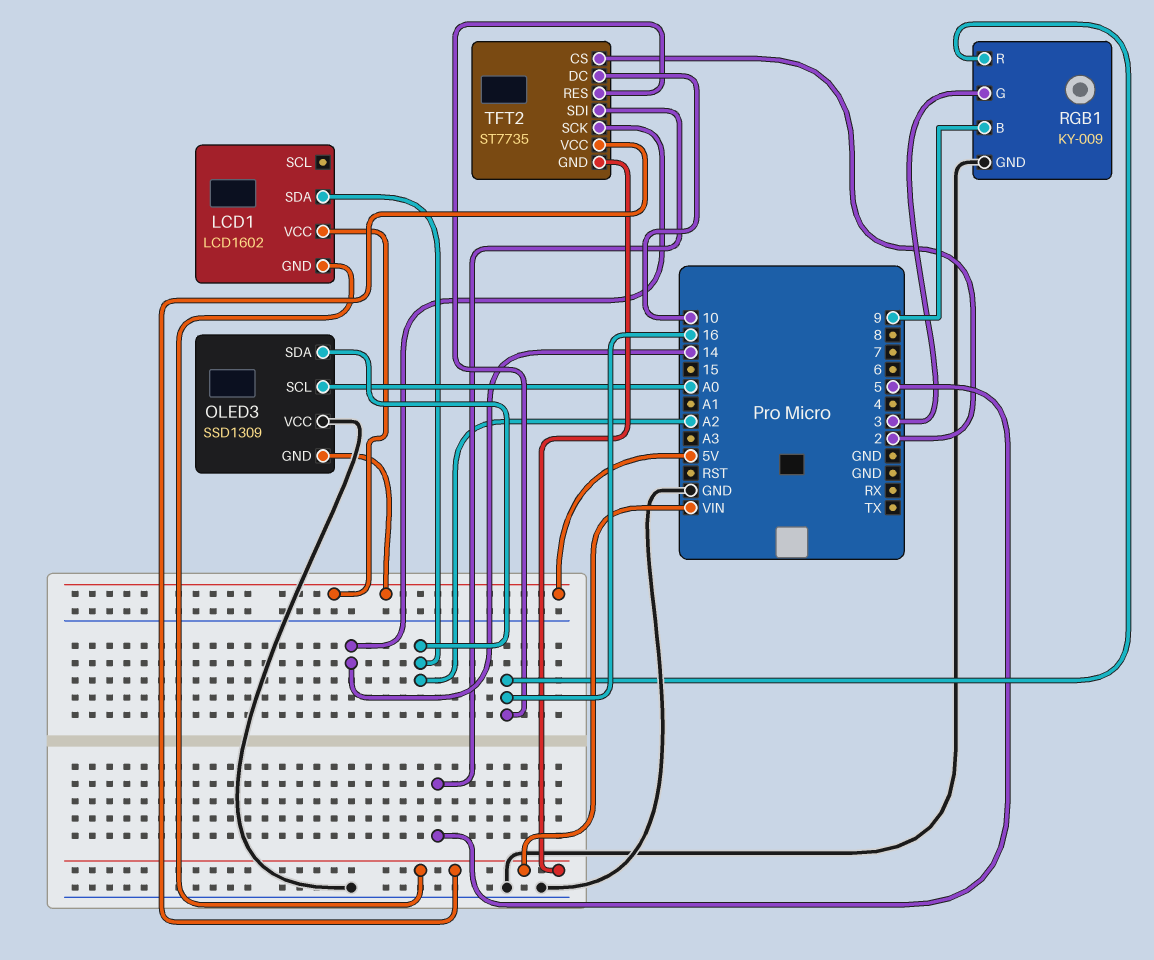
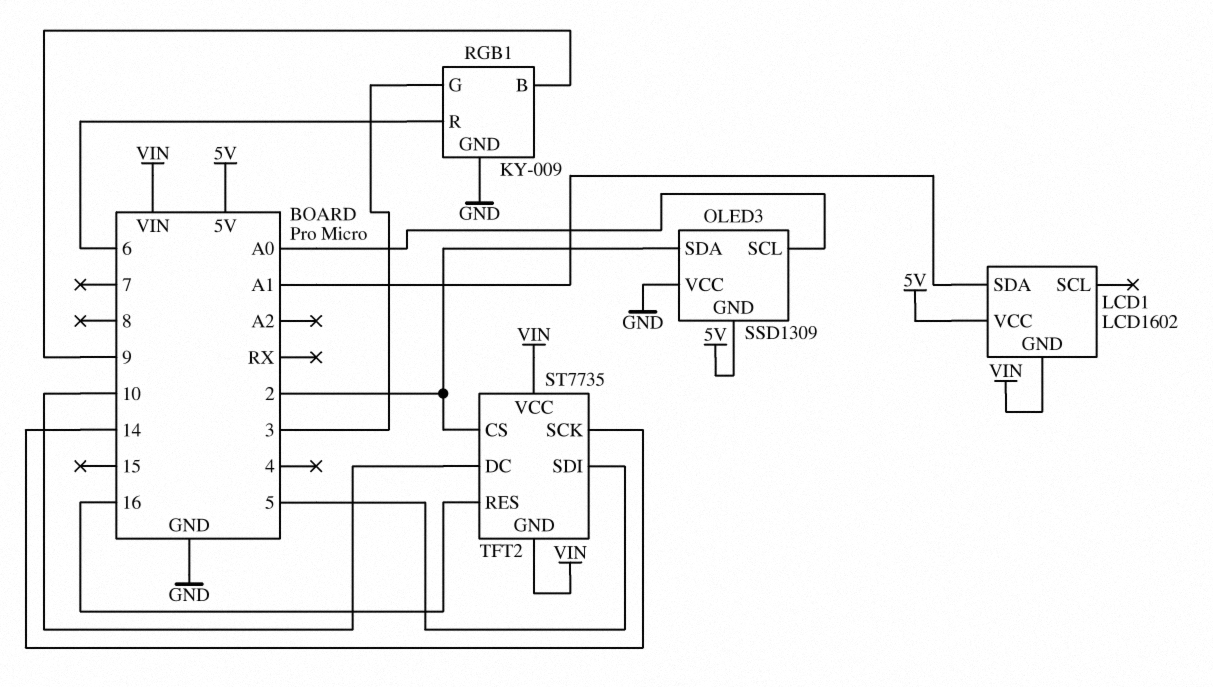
LCD1 pin SDA: A2 -> A1
OLED3 pin SDA: A2 -> 2
RGB1 pin R: 16 -> 6

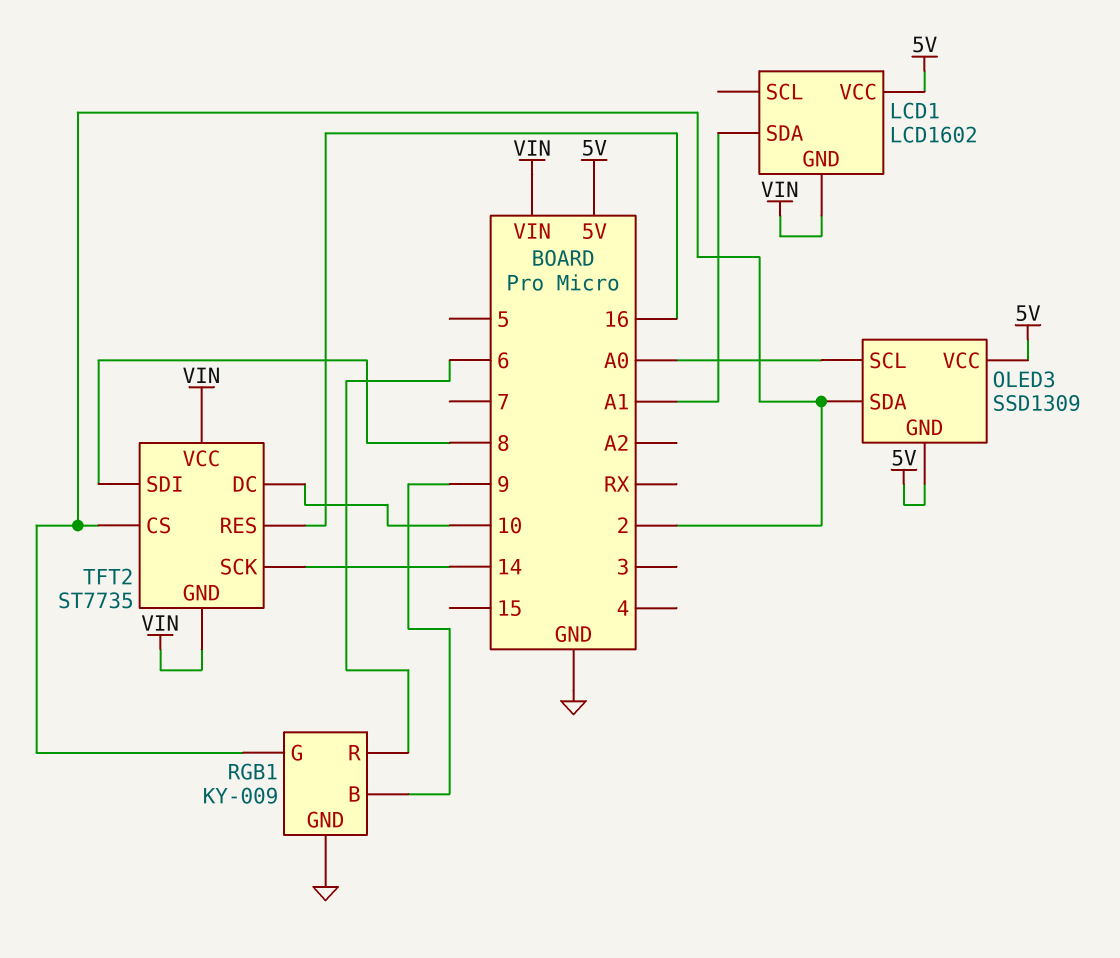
OLED3 pin VCC: GND -> 5V
RGB1 pin G: 3 -> 2
TFT2 pin SDI: 5 -> 8

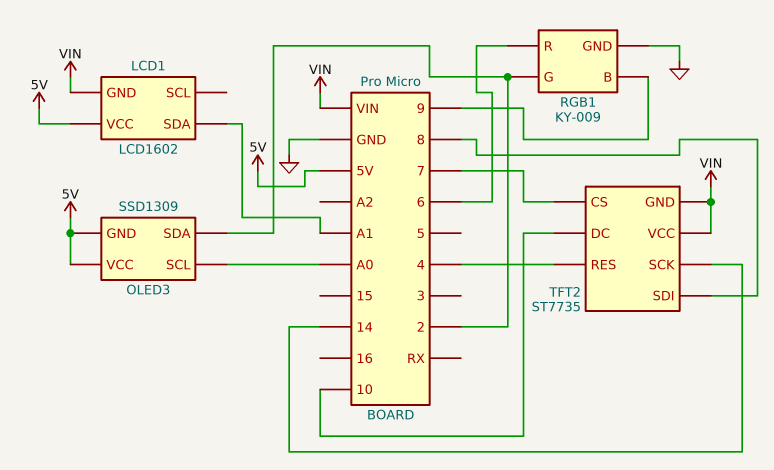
TFT2 pin CS: 2 -> 7
TFT2 pin RES: 16 -> 4

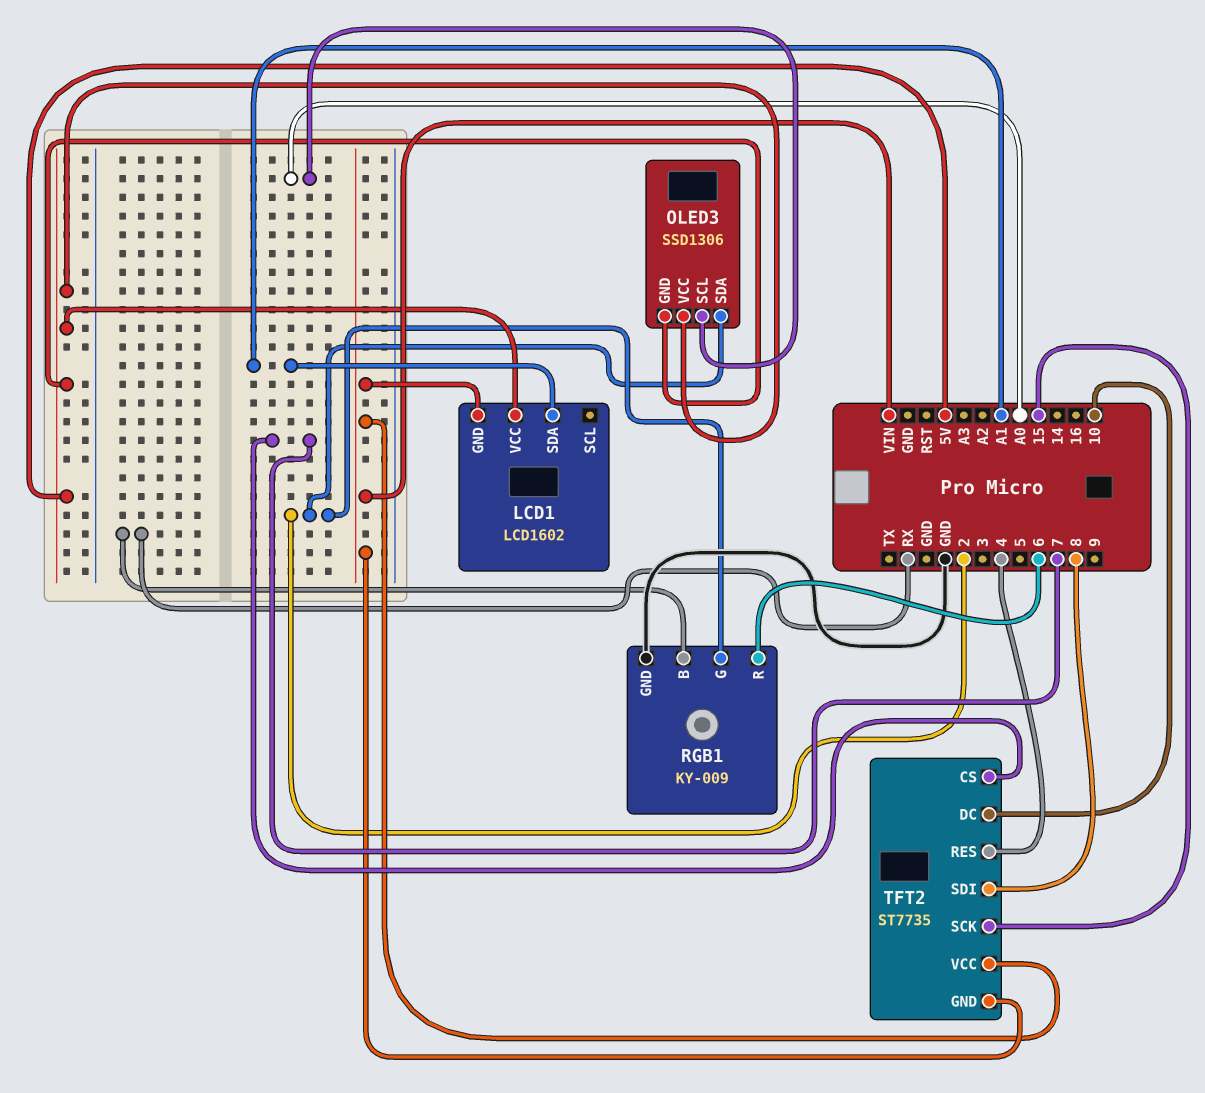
OLED3: SSD1309 -> SSD1306
RGB1 pin B: 9 -> RX
TFT2 pin SCK: 14 -> 15

